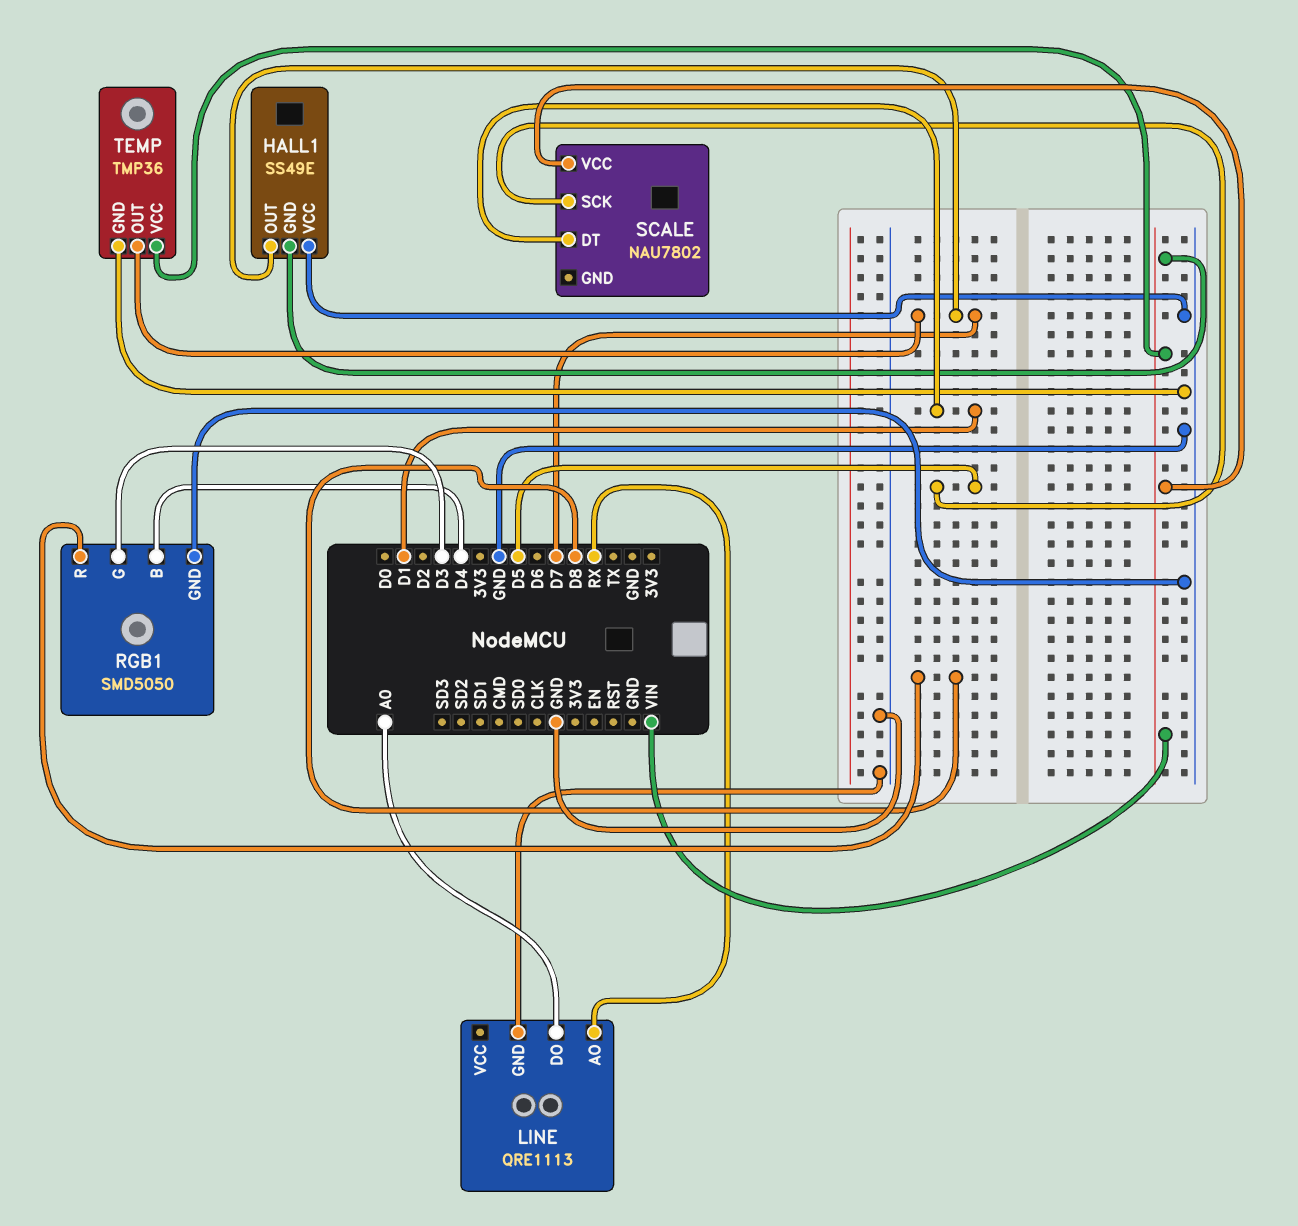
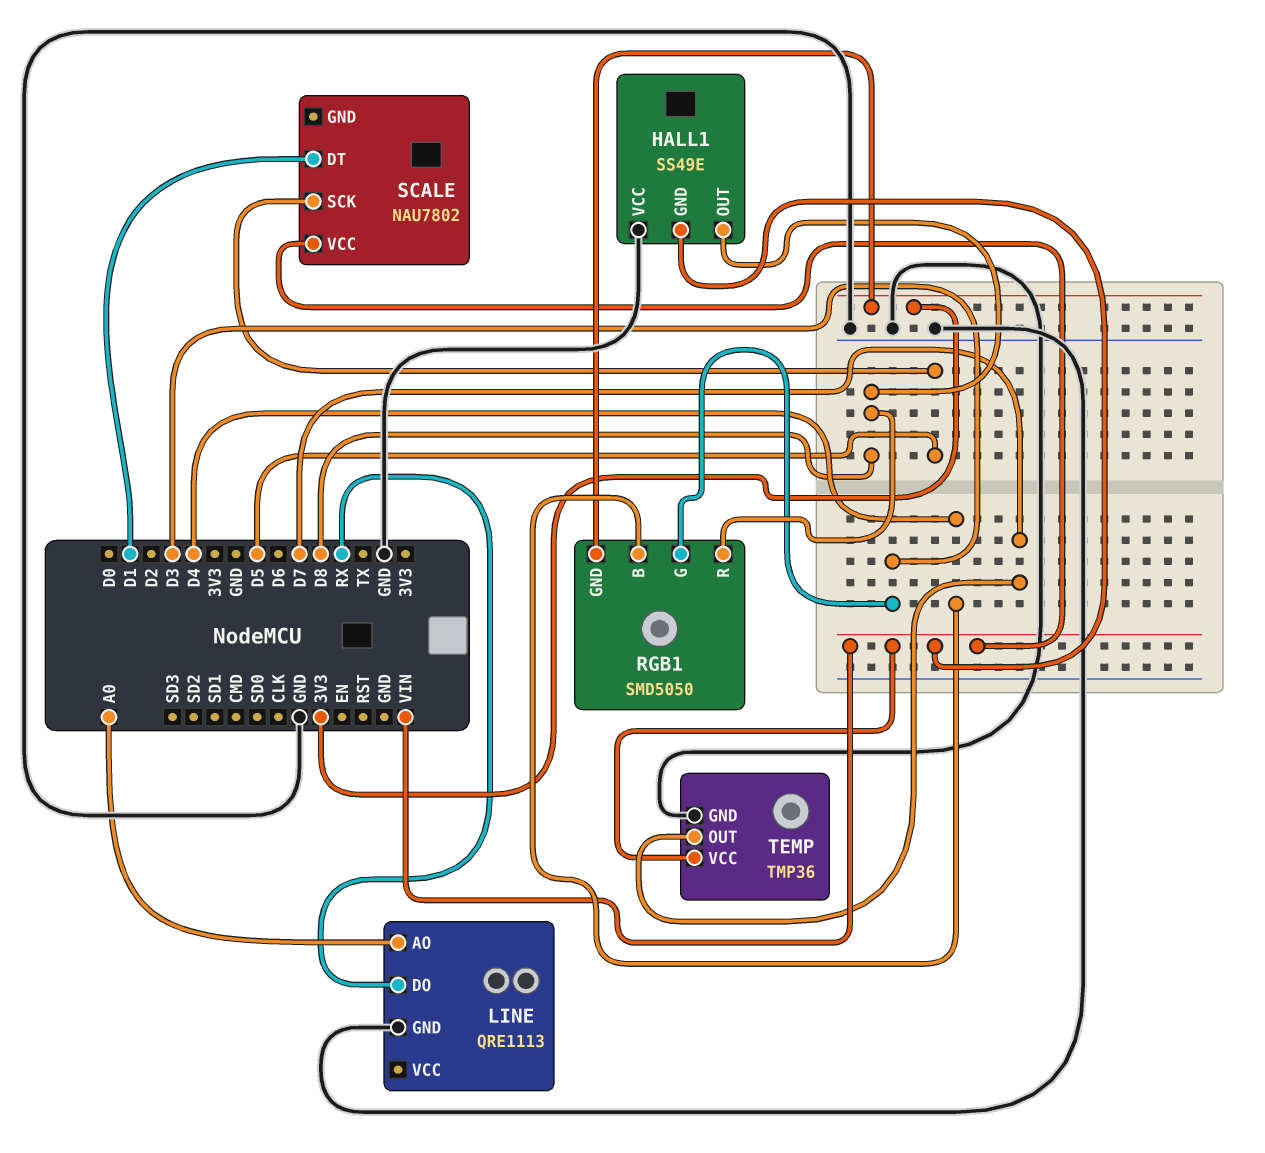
HALL1 pin OUT: D7 -> D8
LINE pin AO: RX -> A0
LINE pin DO: A0 -> RX
RGB1 pin GND: GND -> 3V3

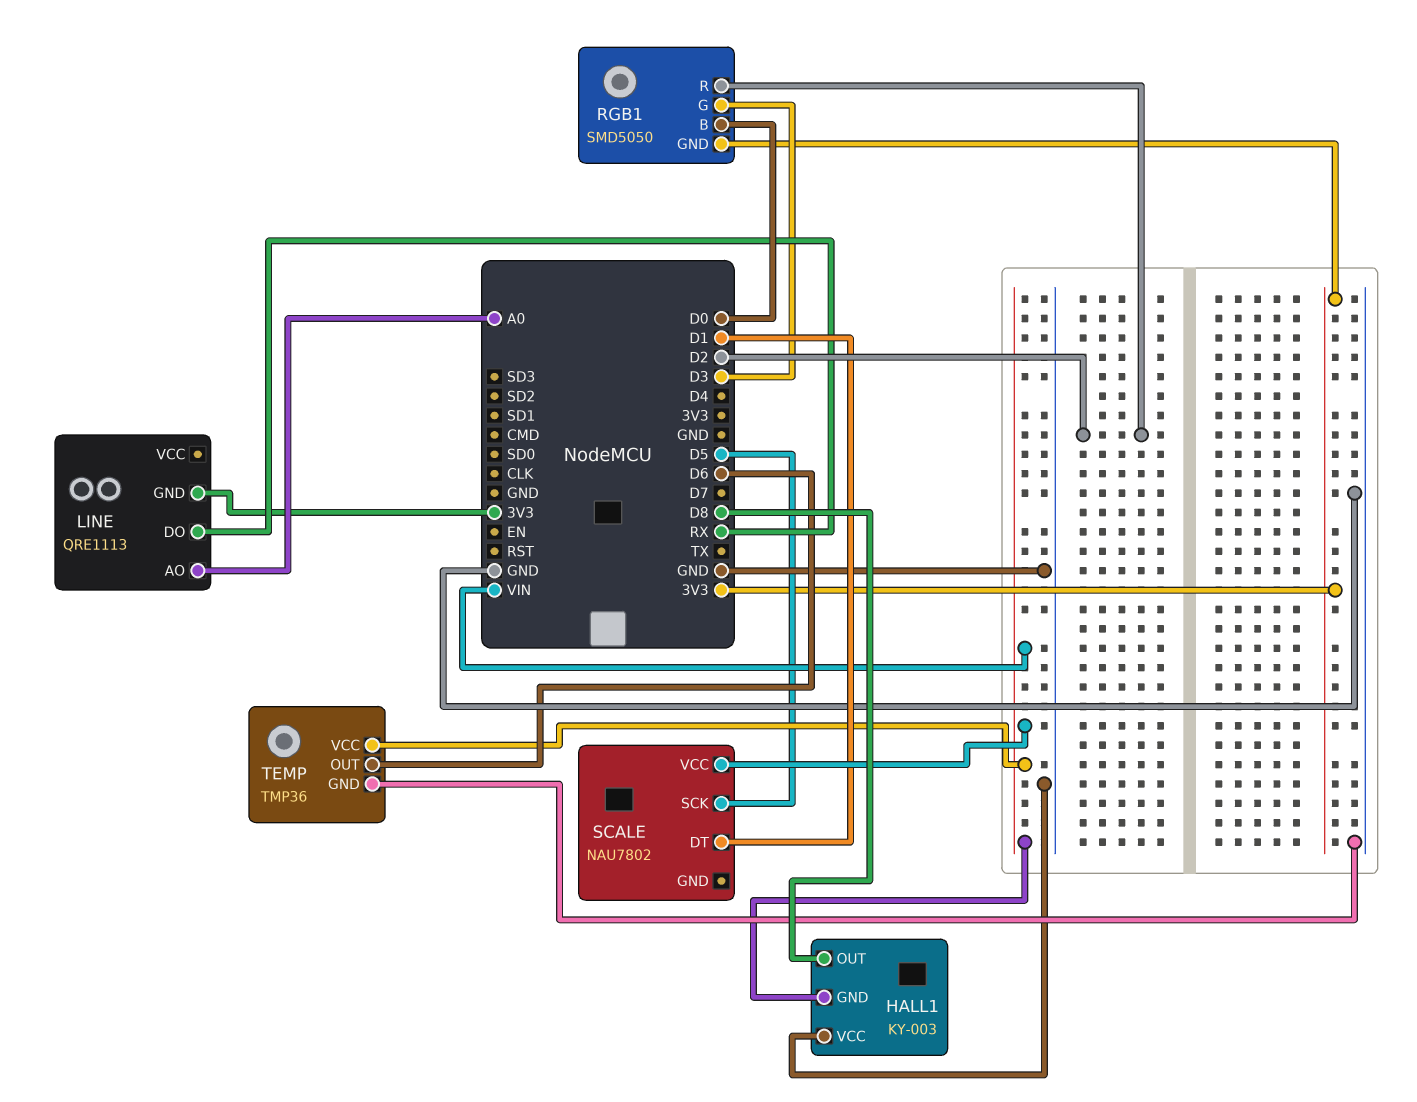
HALL1: SS49E -> KY-003
LINE pin GND: GND -> 3V3
RGB1 pin B: D4 -> D0
RGB1 pin R: D8 -> D2
TEMP pin OUT: D7 -> D6

